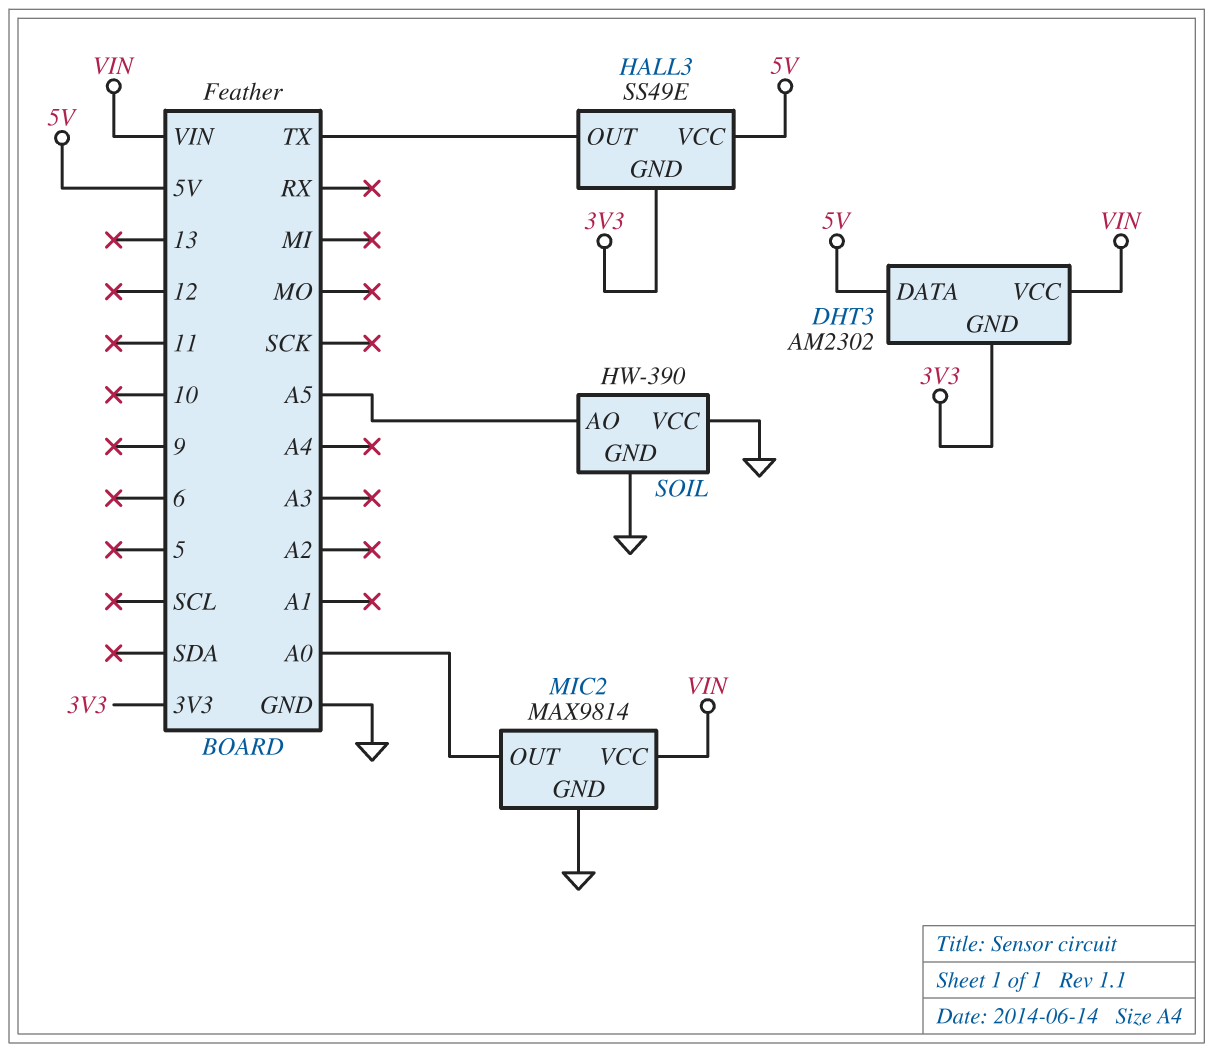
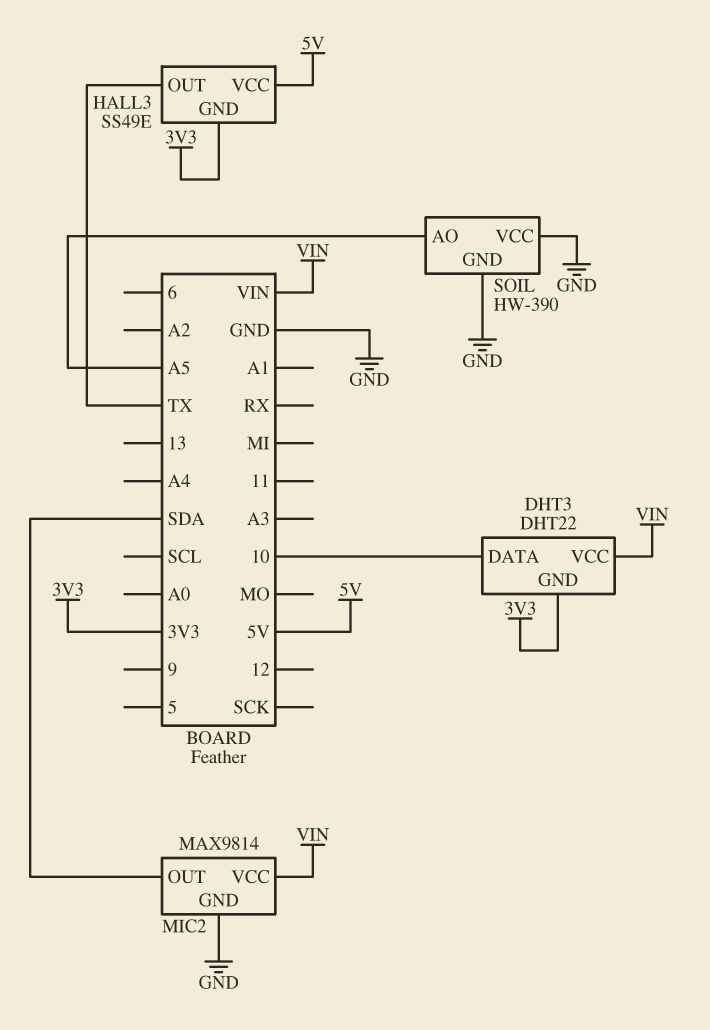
DHT3: AM2302 -> DHT22
DHT3 pin DATA: 5V -> 10
MIC2 pin OUT: A0 -> SDA

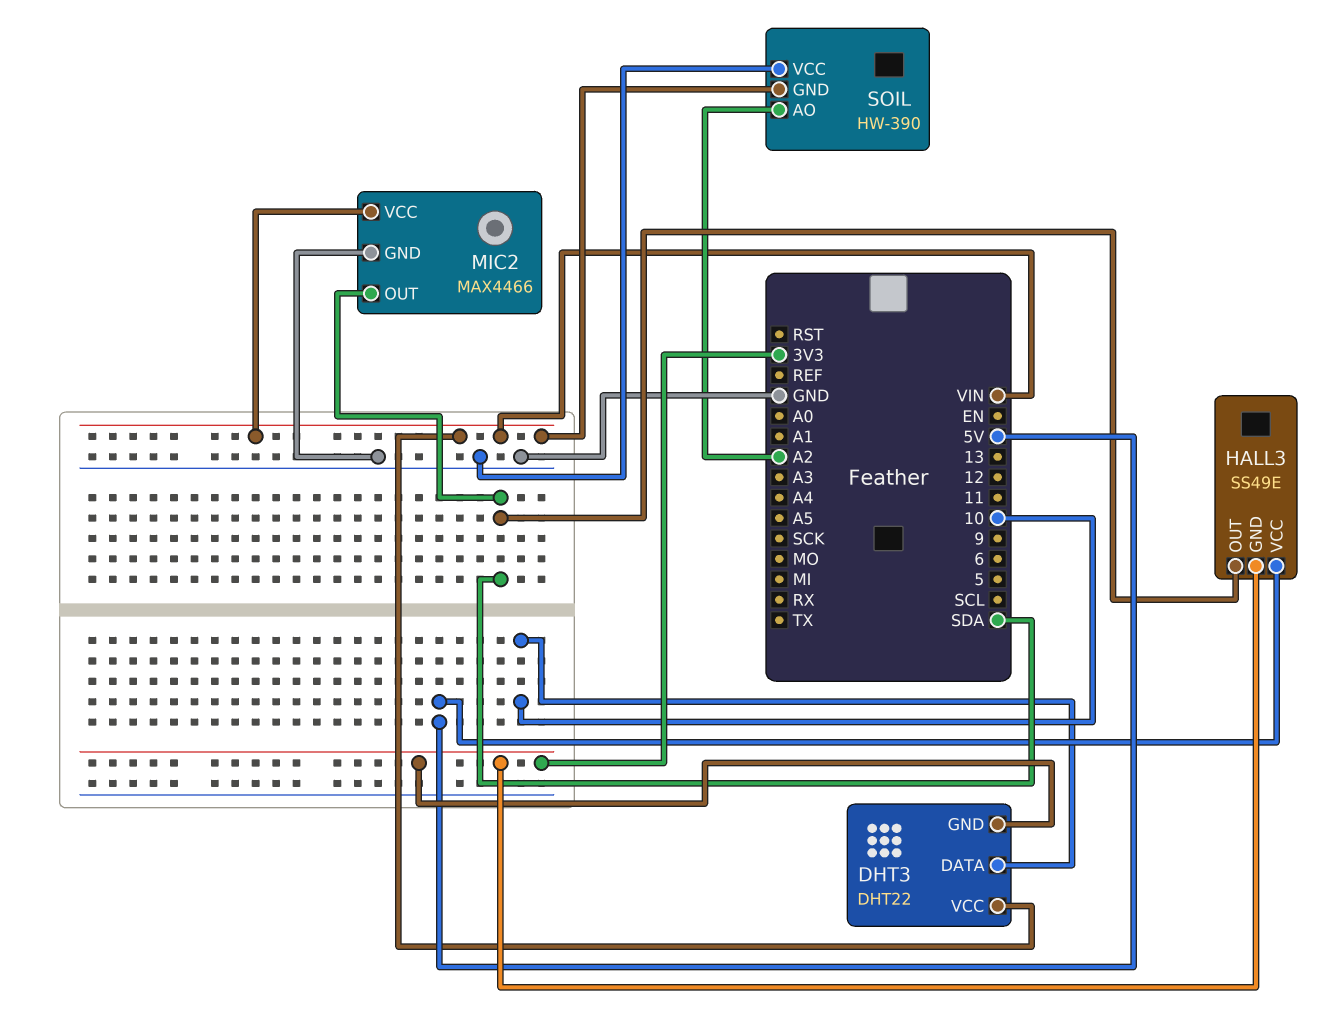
HALL3 pin OUT: TX -> SDA
MIC2: MAX9814 -> MAX4466
SOIL pin AO: A5 -> A2
SOIL pin GND: GND -> VIN

